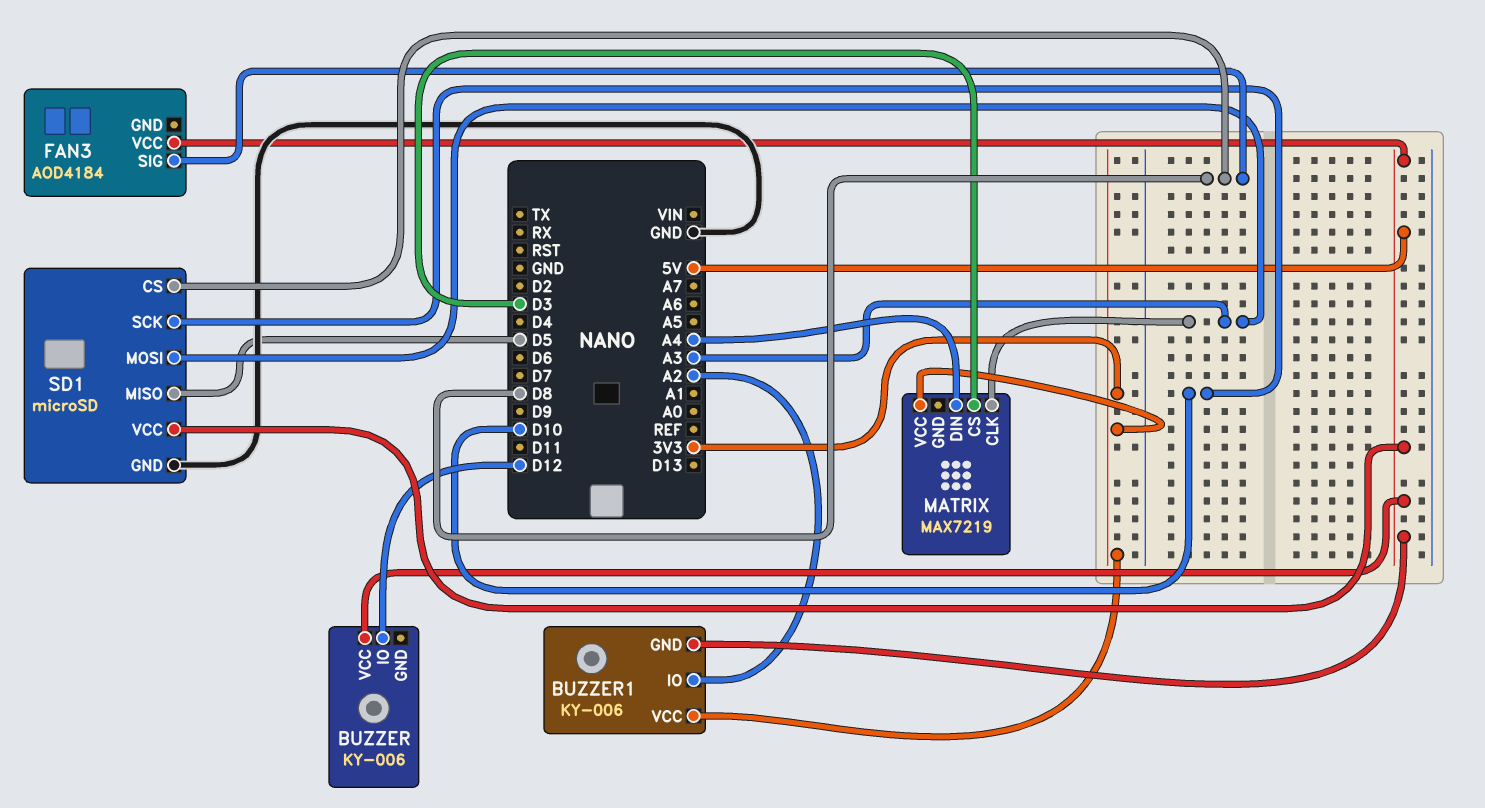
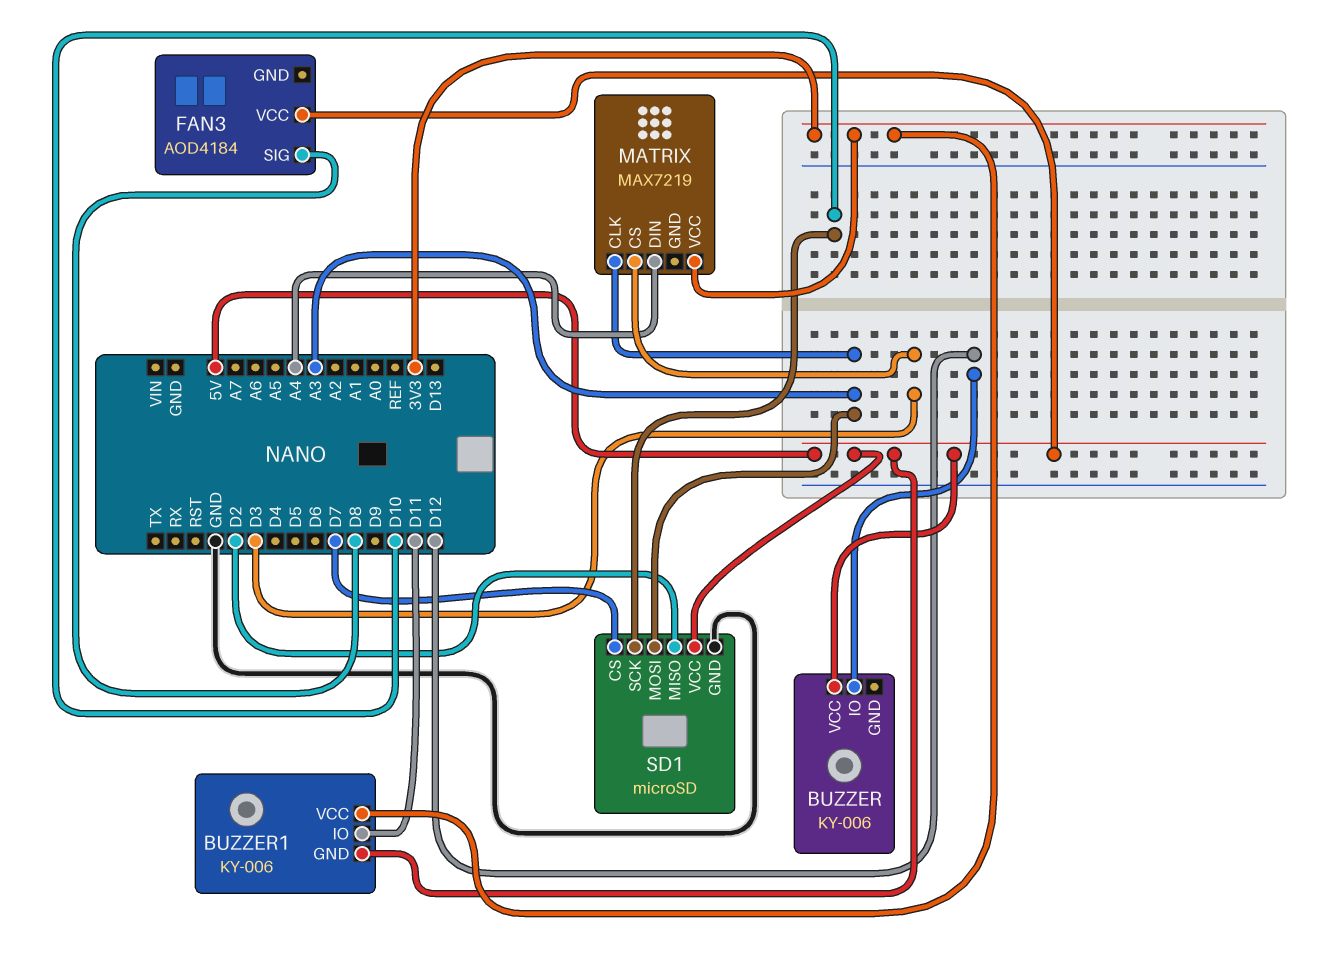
BUZZER1 pin IO: A2 -> D11
SD1 pin CS: D8 -> D7
SD1 pin MISO: D5 -> D2

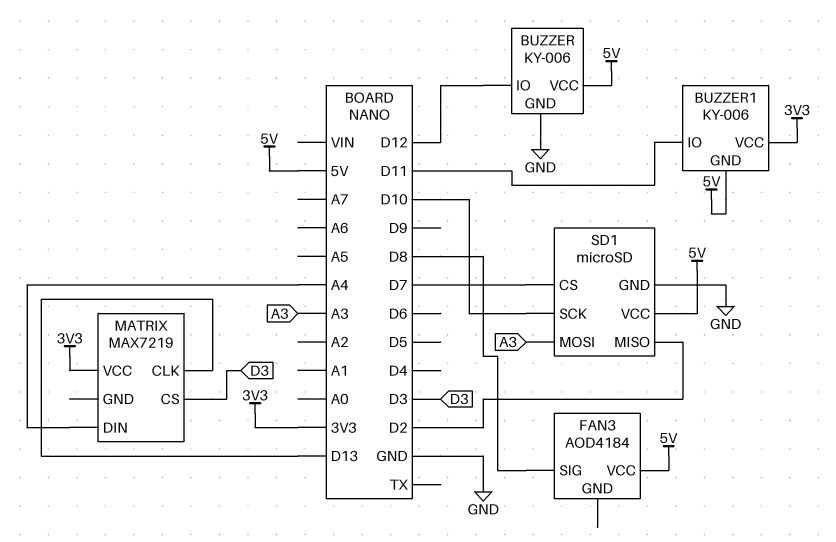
BUZZER pin GND: none -> GND
MATRIX pin CLK: A3 -> D13

